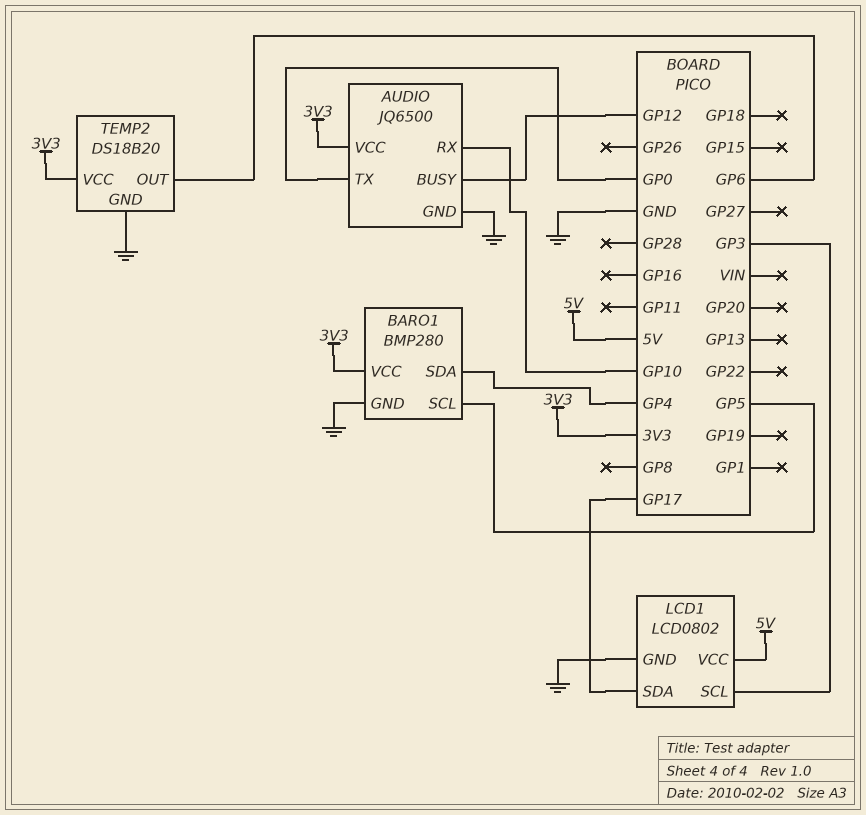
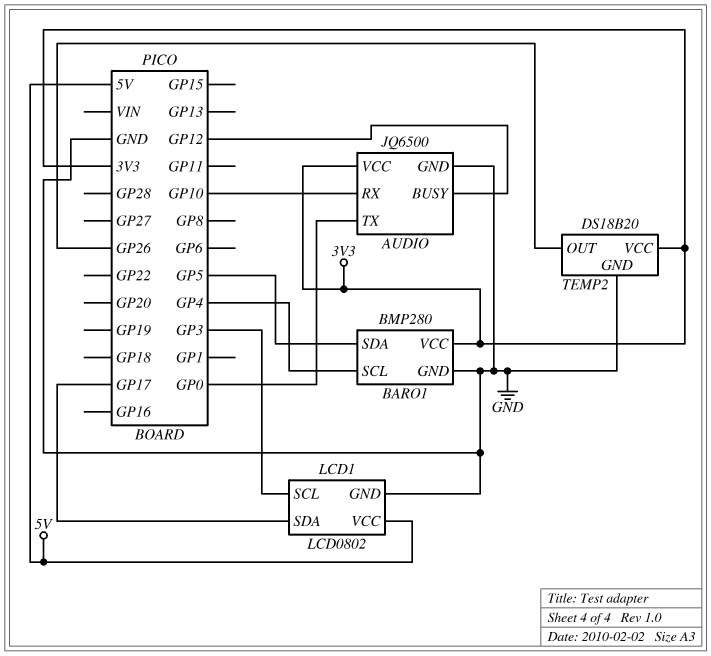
BARO1 pin SCL: GP5 -> GP4
BARO1 pin SDA: GP4 -> GP5
TEMP2 pin OUT: GP6 -> GP26

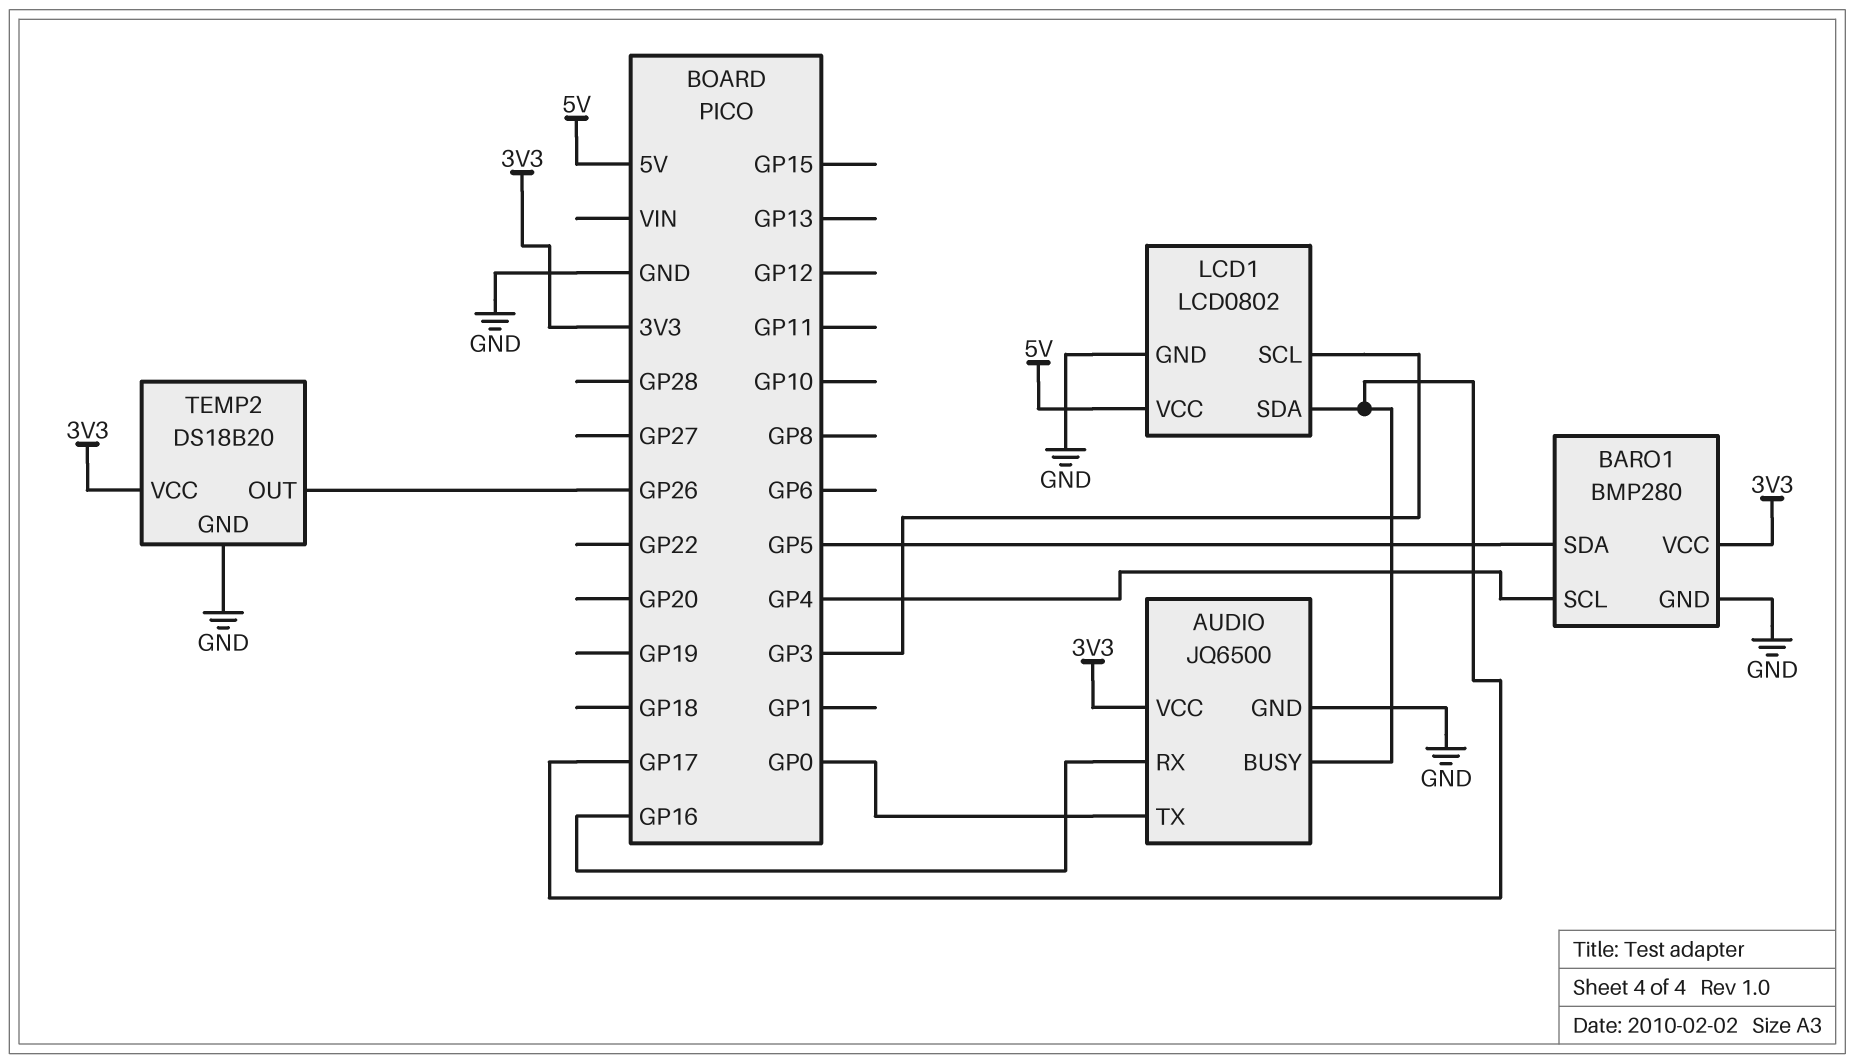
AUDIO pin BUSY: GP12 -> GP17
AUDIO pin RX: GP10 -> GP16

